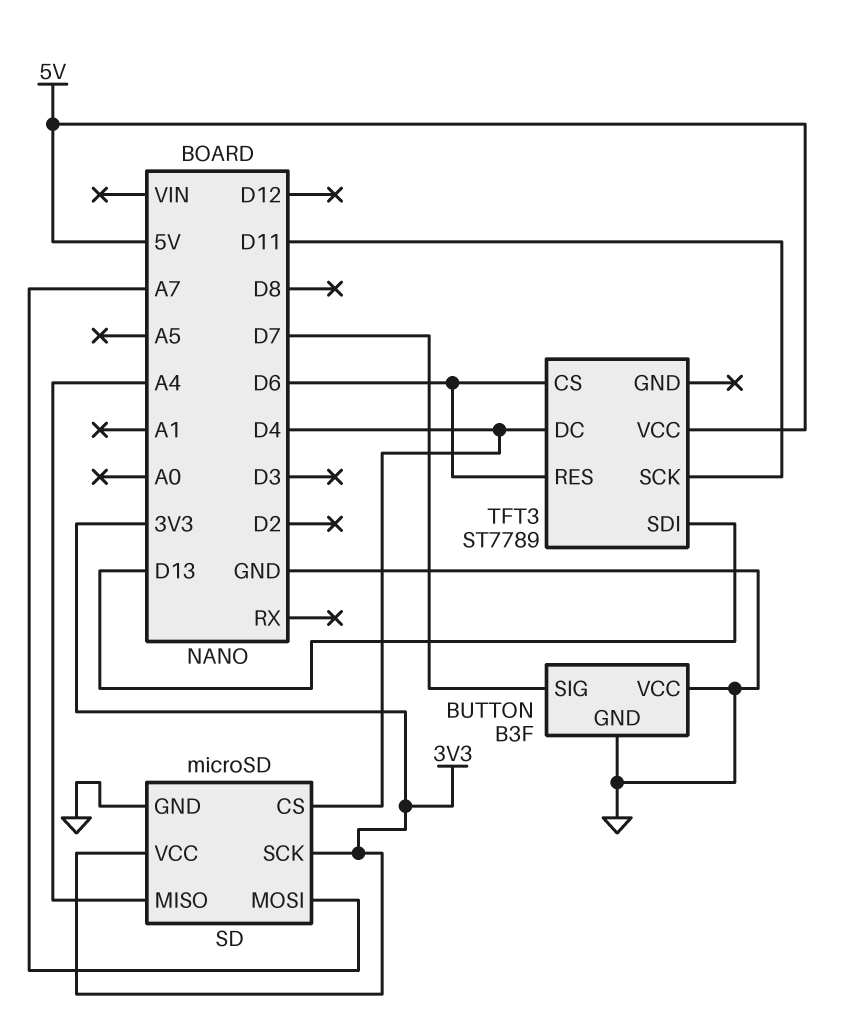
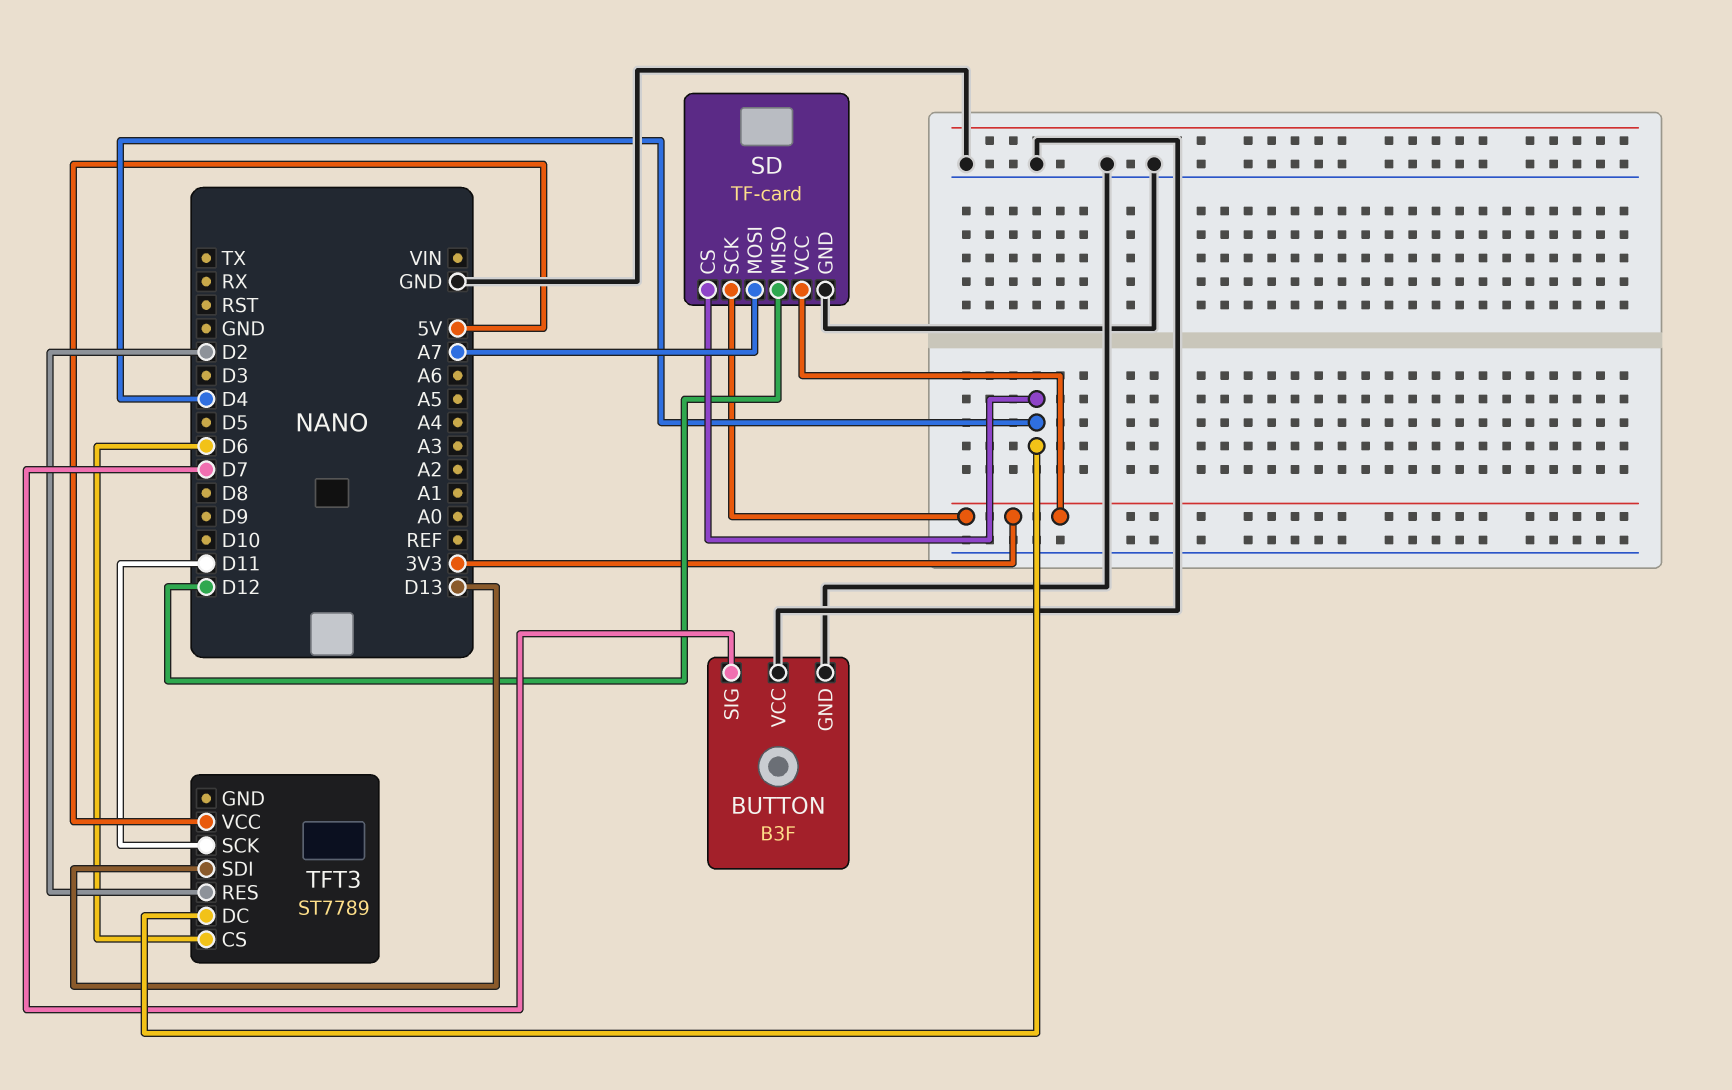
SD: microSD -> TF-card
SD pin MISO: A4 -> D12
TFT3 pin RES: D6 -> D2

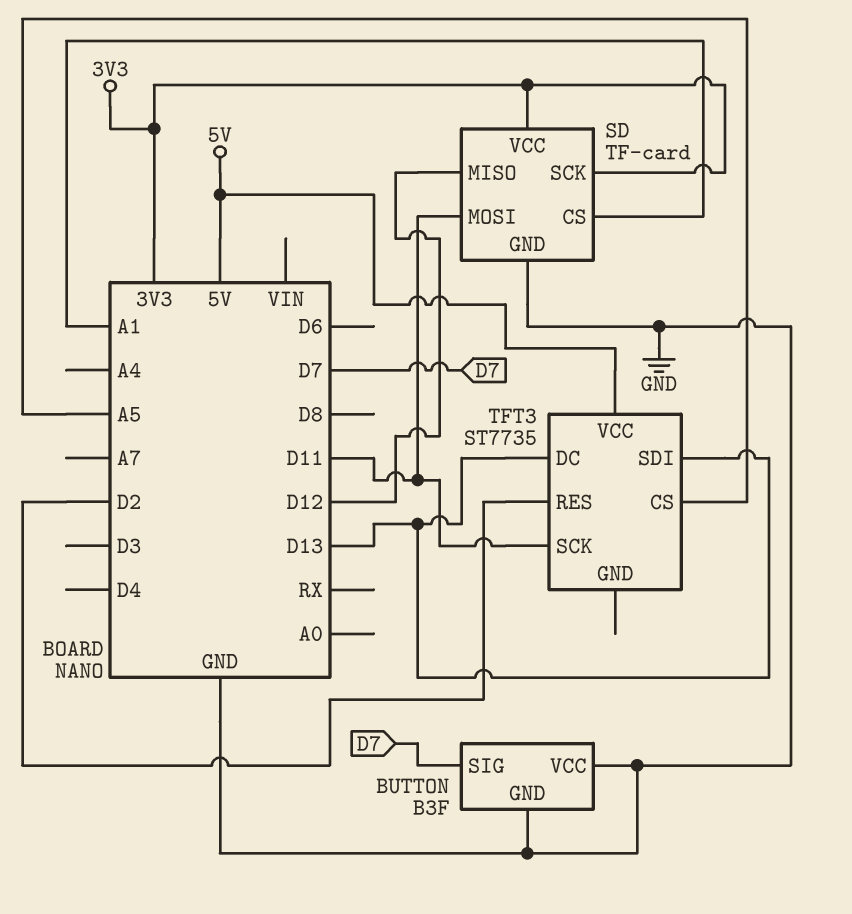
SD pin CS: D4 -> A1
SD pin MOSI: A7 -> D11
TFT3: ST7789 -> ST7735
TFT3 pin CS: D6 -> A5
TFT3 pin DC: D4 -> D13

